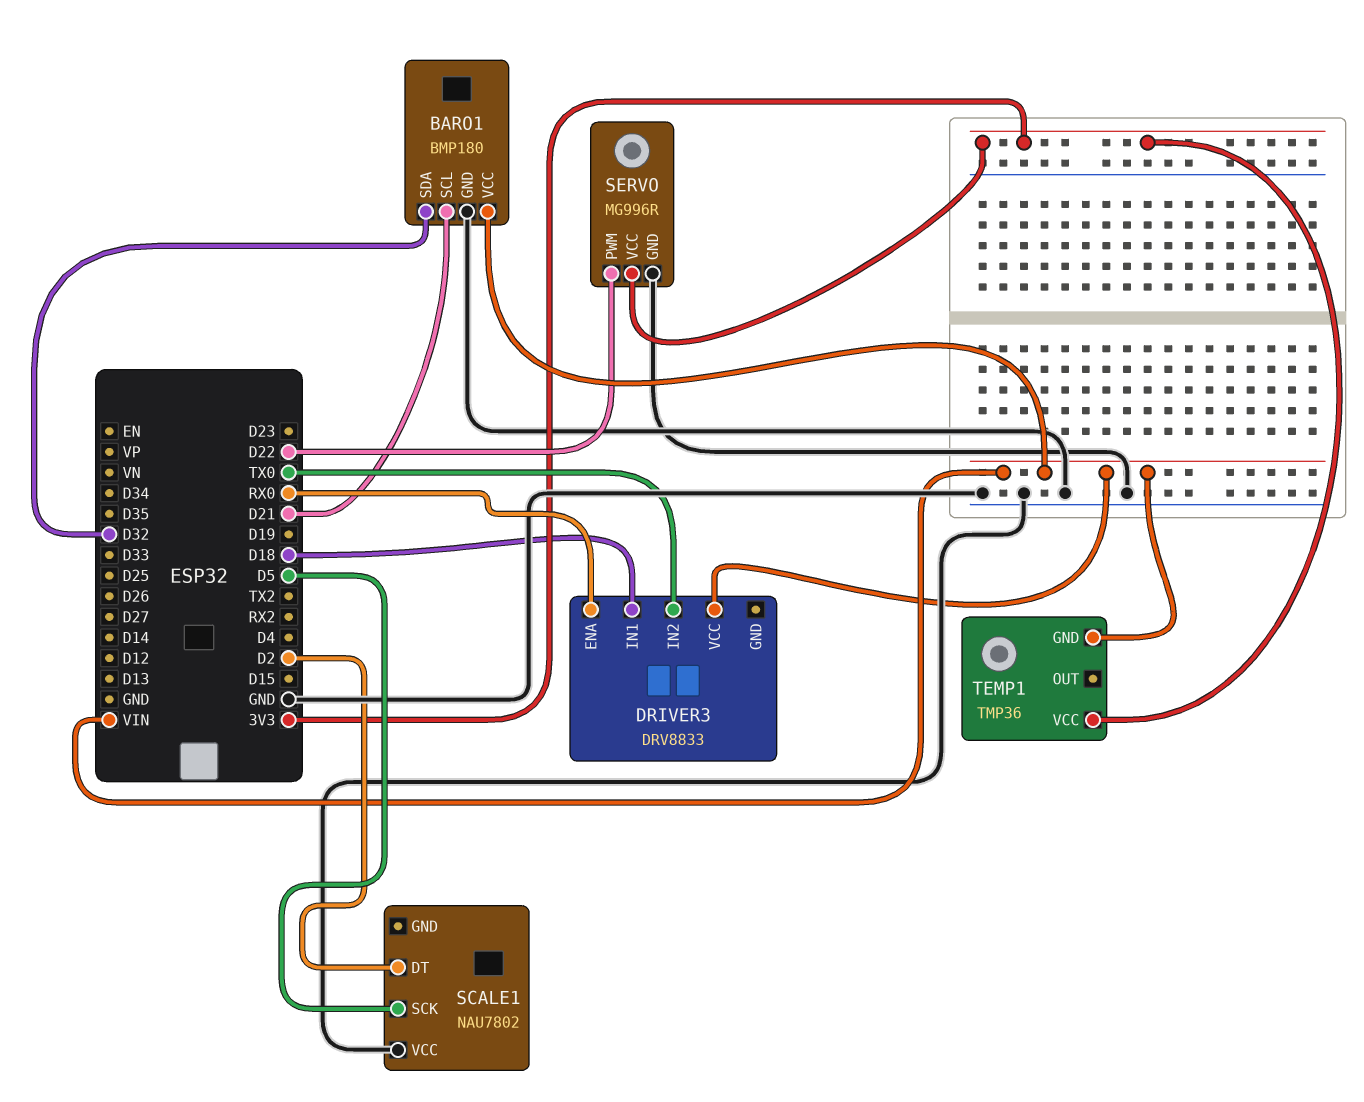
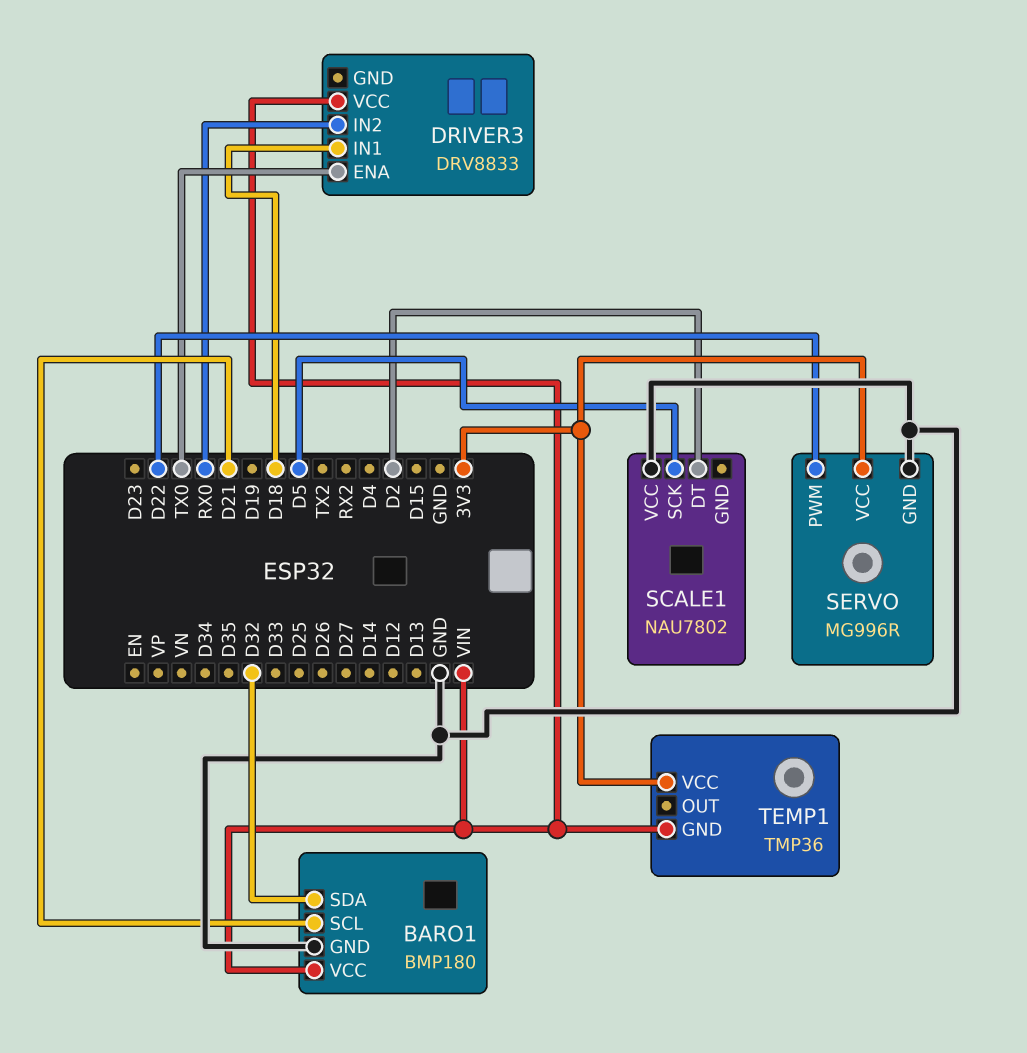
DRIVER3 pin ENA: RX0 -> TX0
DRIVER3 pin IN2: TX0 -> RX0

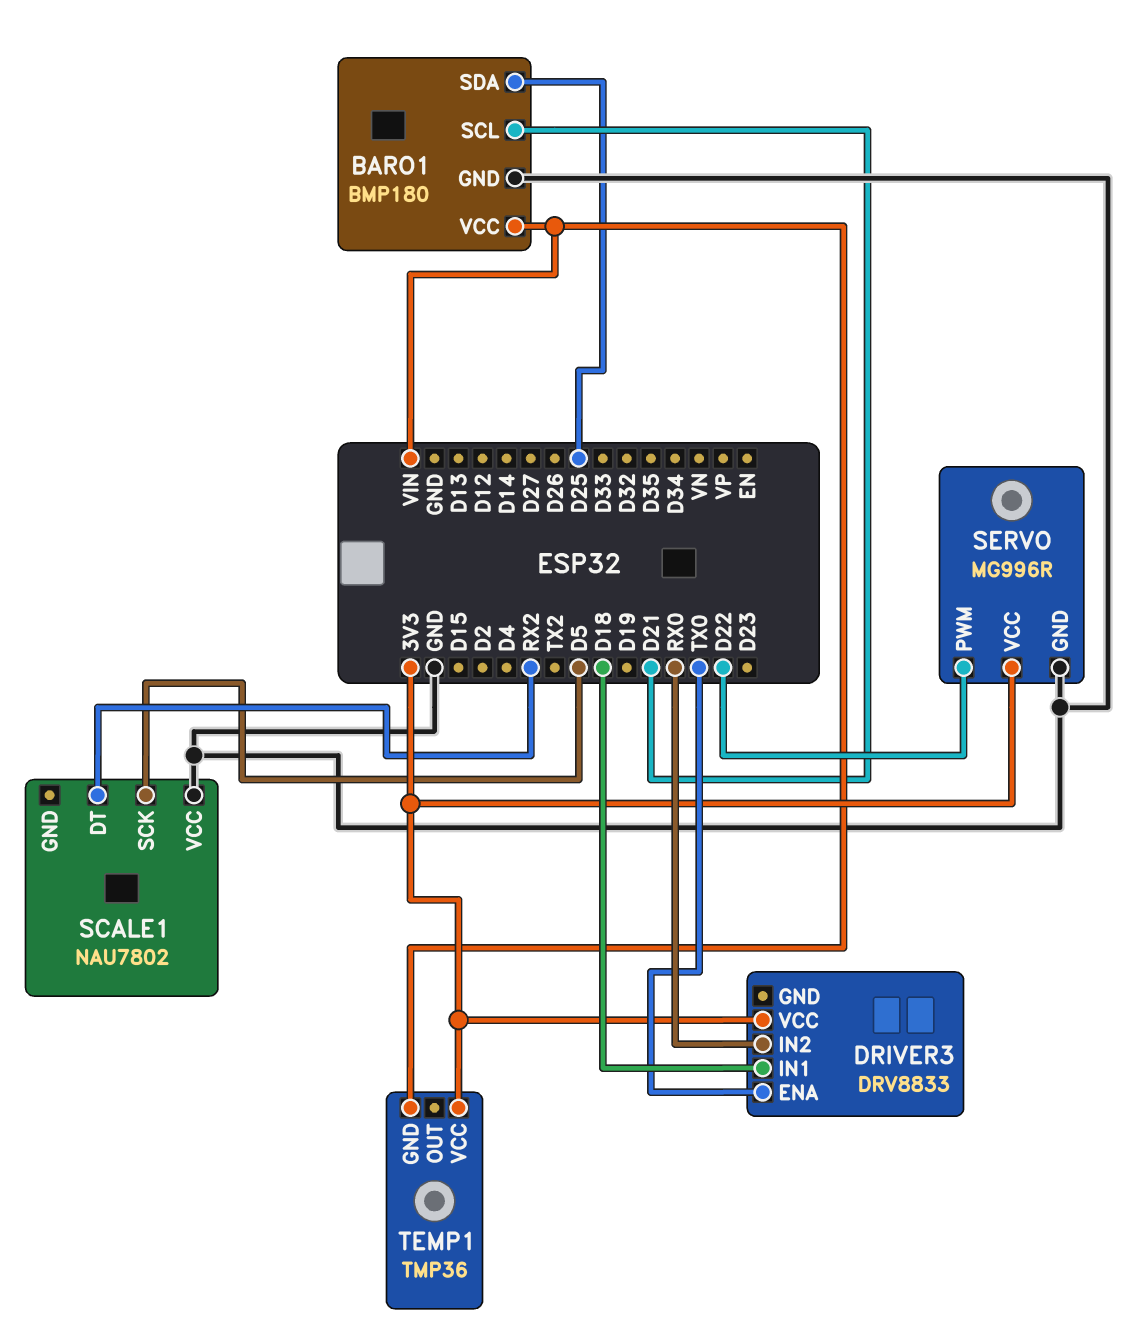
BARO1 pin SDA: D32 -> D25
DRIVER3 pin VCC: VIN -> 3V3
SCALE1 pin DT: D2 -> RX2

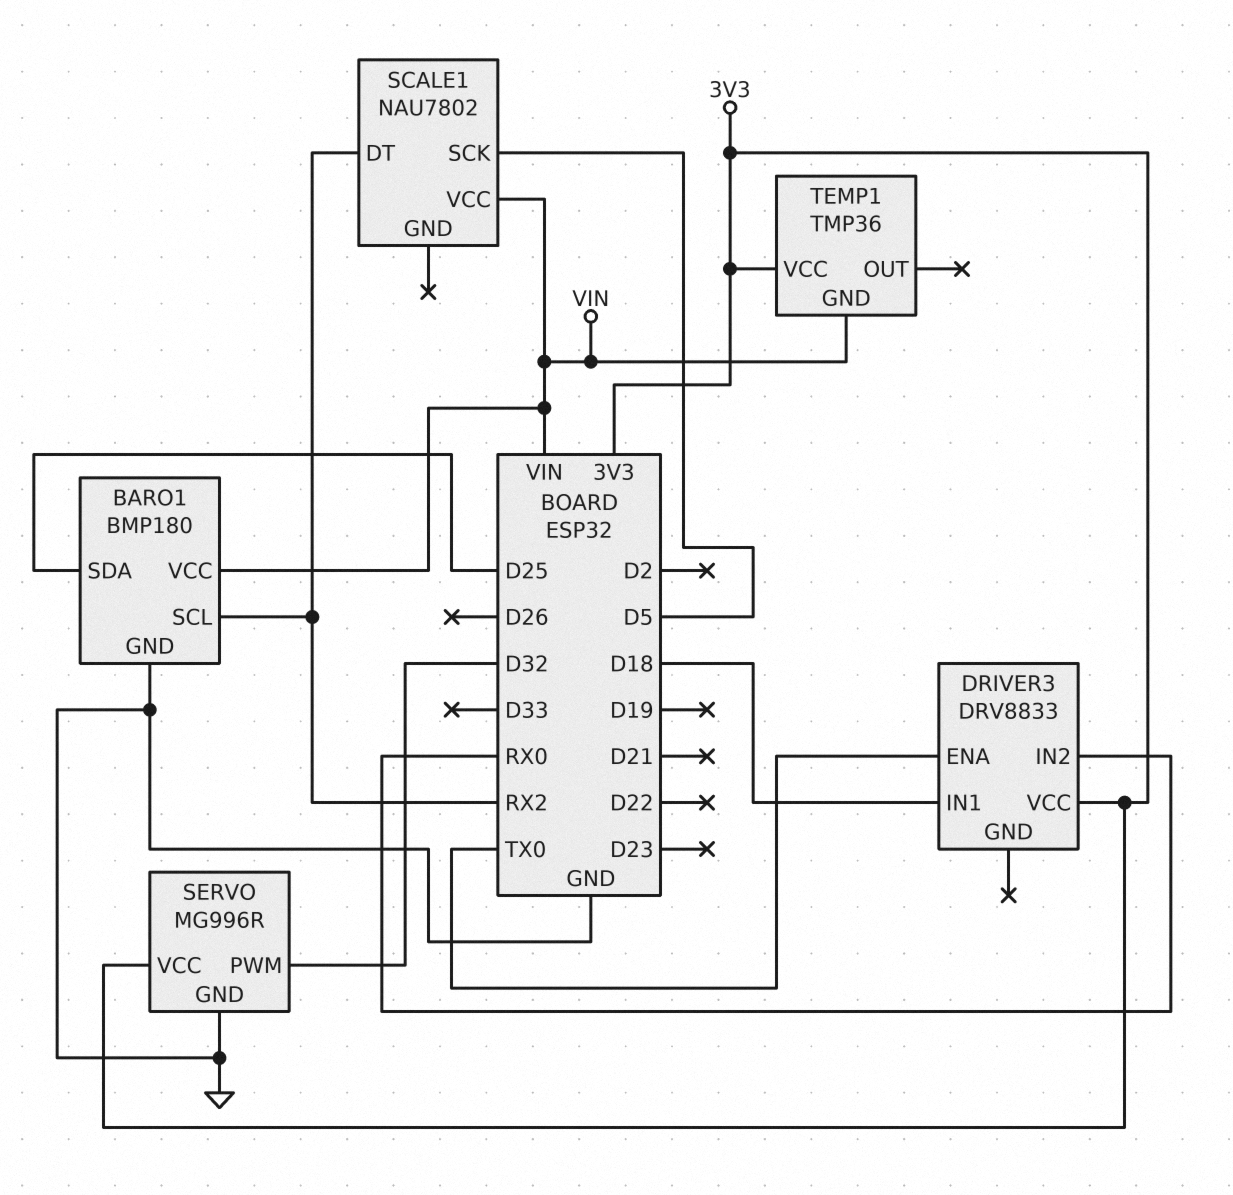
BARO1 pin SCL: D21 -> RX2
SCALE1 pin VCC: GND -> VIN
SERVO pin PWM: D22 -> D32

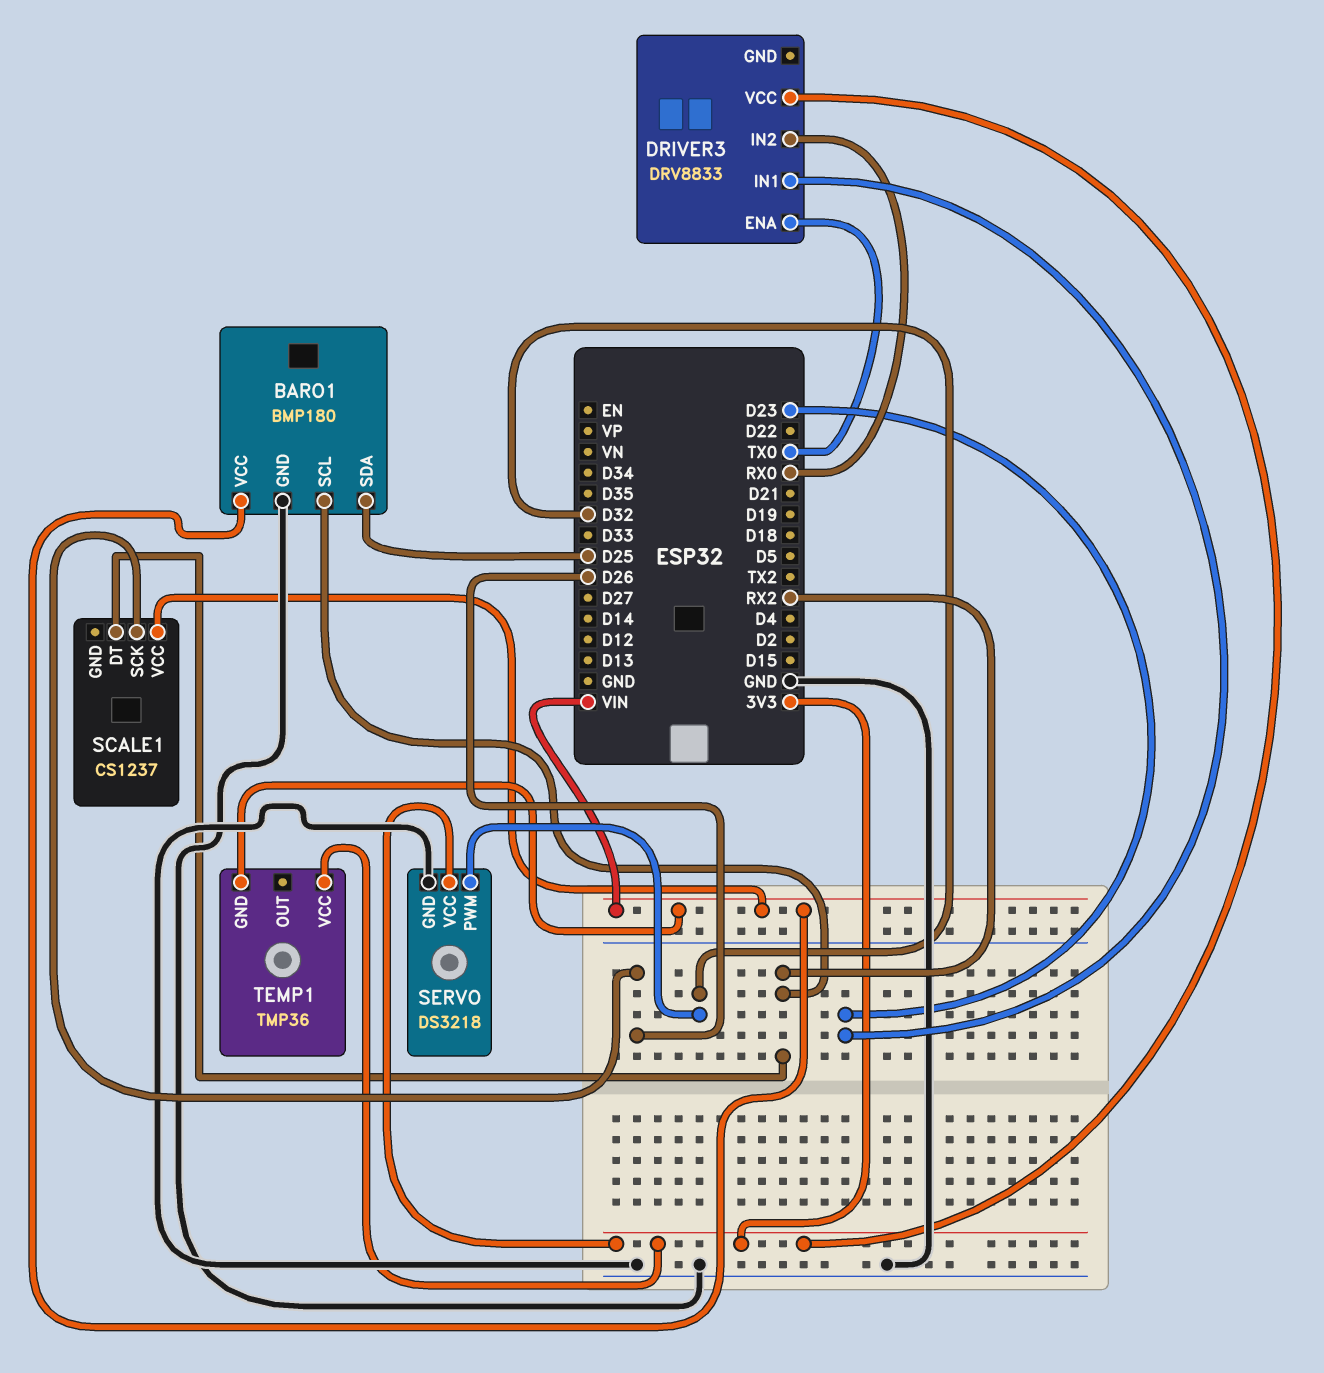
DRIVER3 pin IN1: D18 -> D23
SCALE1: NAU7802 -> CS1237
SCALE1 pin SCK: D5 -> D26
SERVO: MG996R -> DS3218

